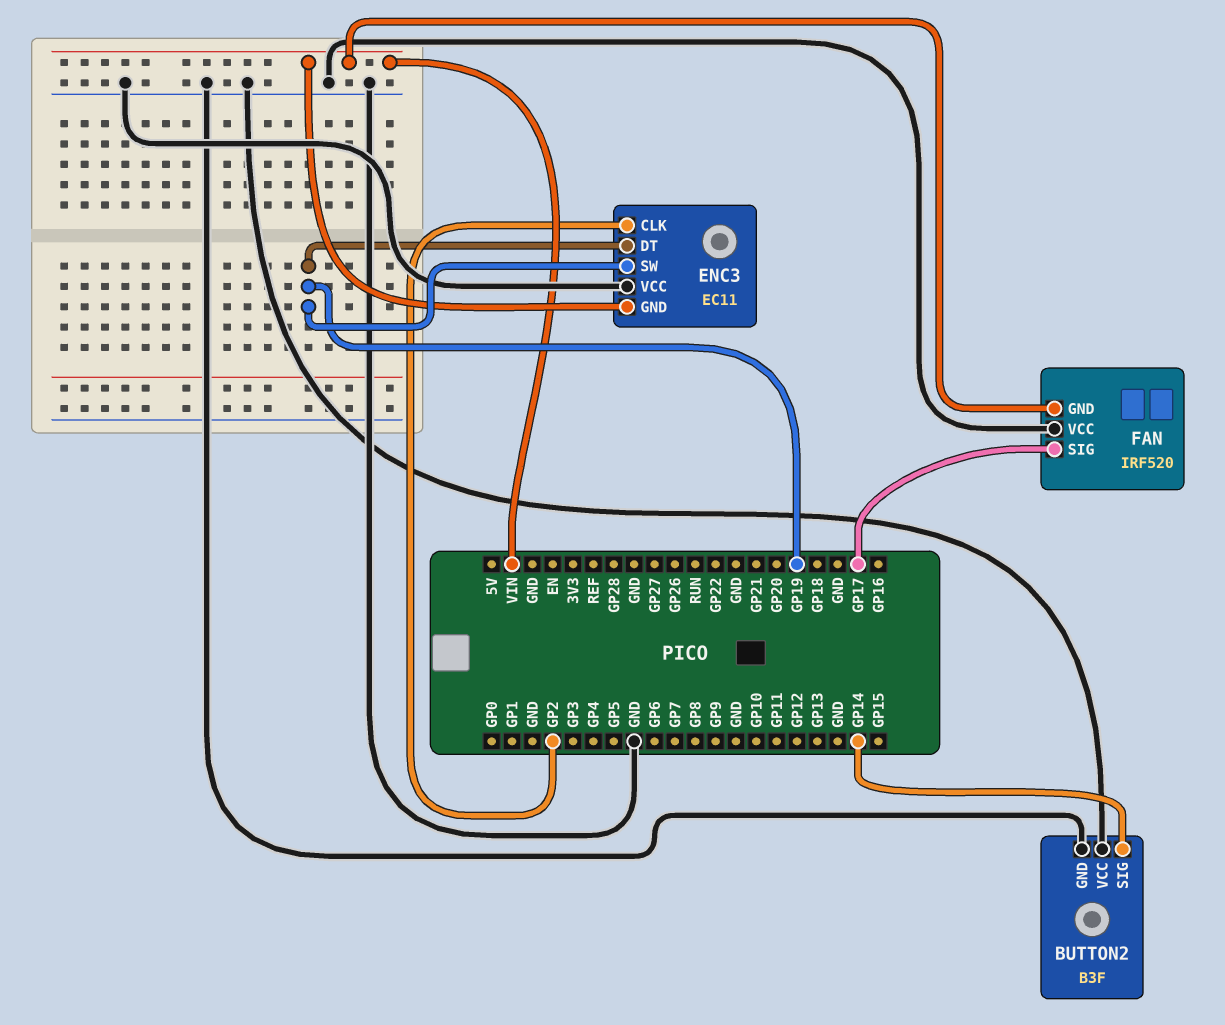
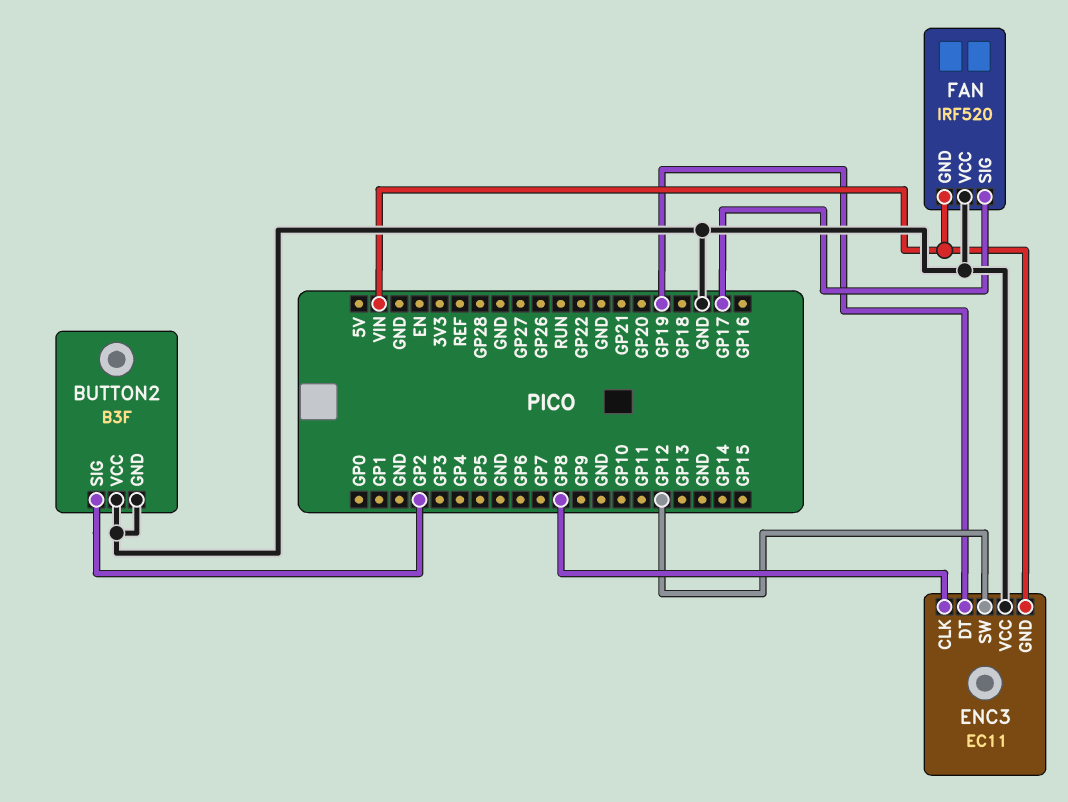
BUTTON2 pin SIG: GP14 -> GP2
ENC3 pin CLK: GP2 -> GP8
ENC3 pin SW: GP19 -> GP12

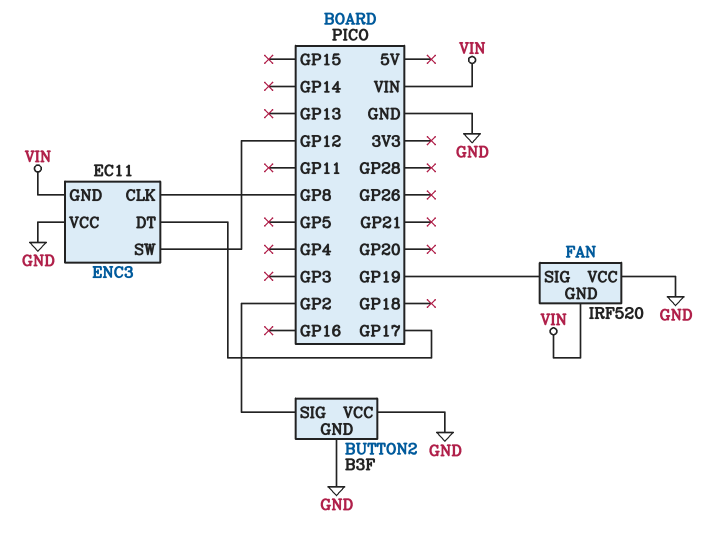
ENC3 pin DT: GP19 -> GP17
FAN pin SIG: GP17 -> GP19

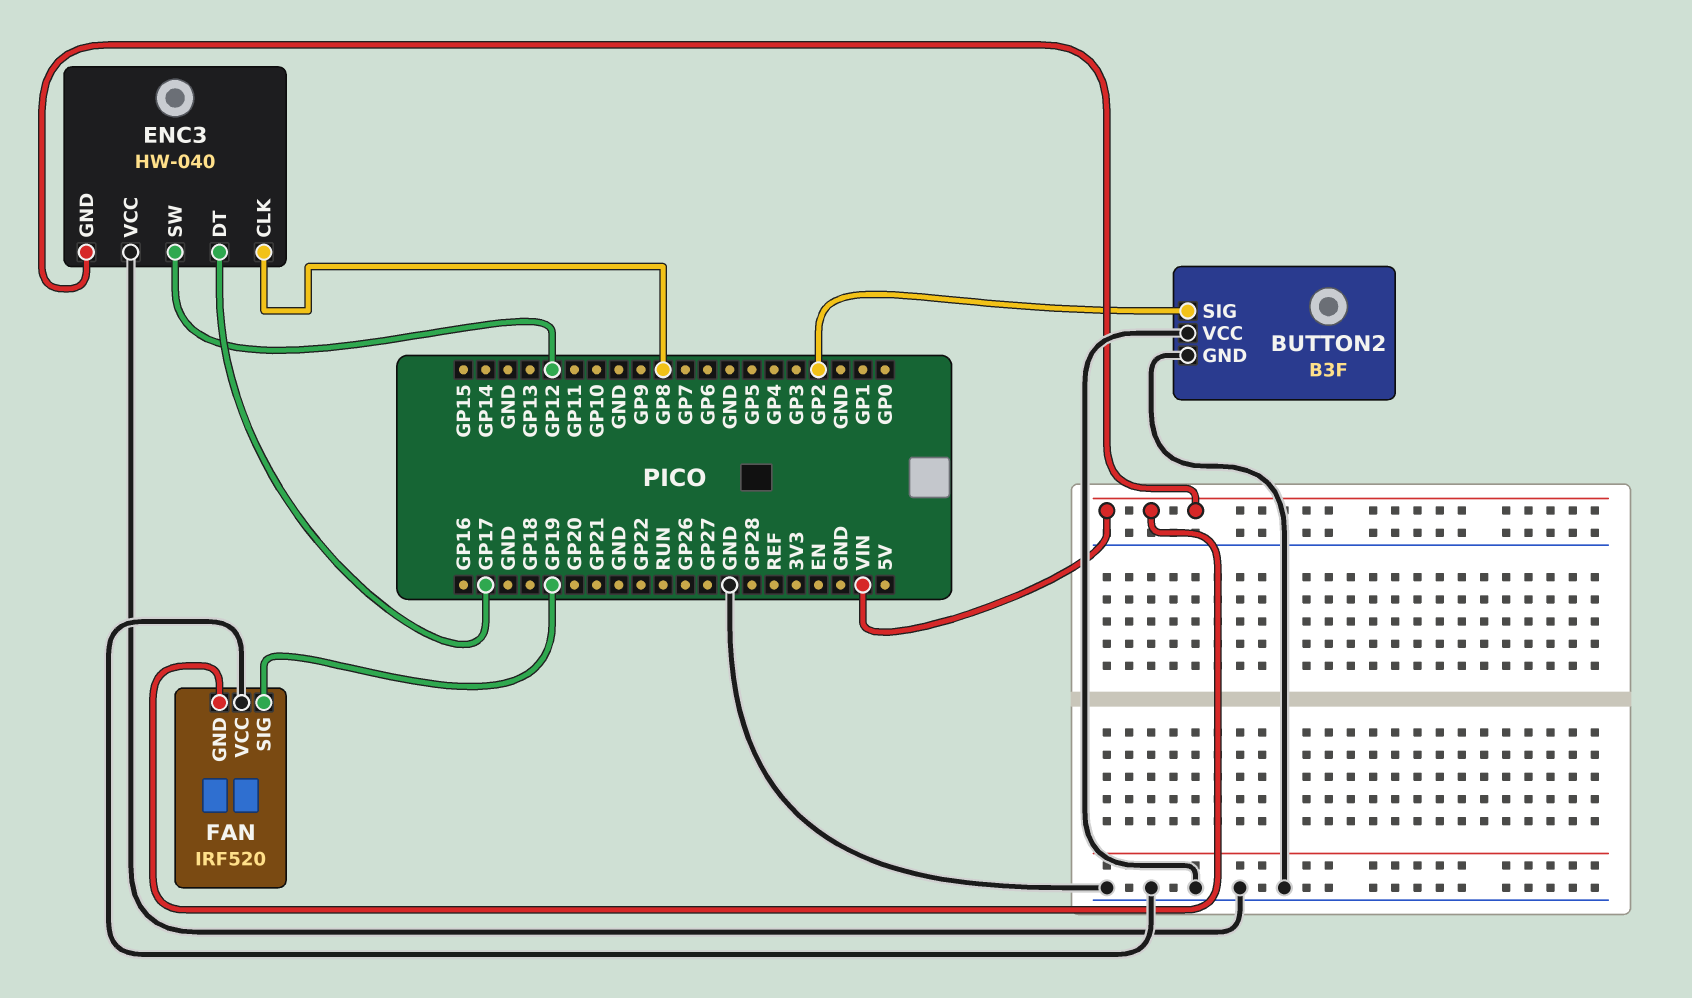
ENC3: EC11 -> HW-040

